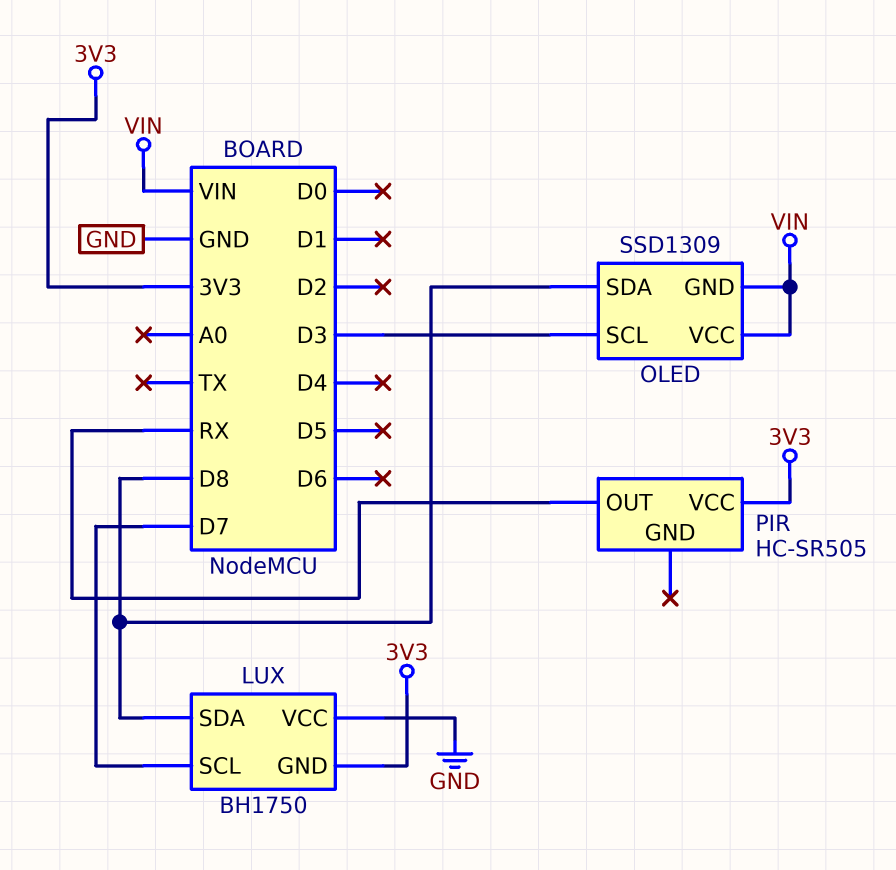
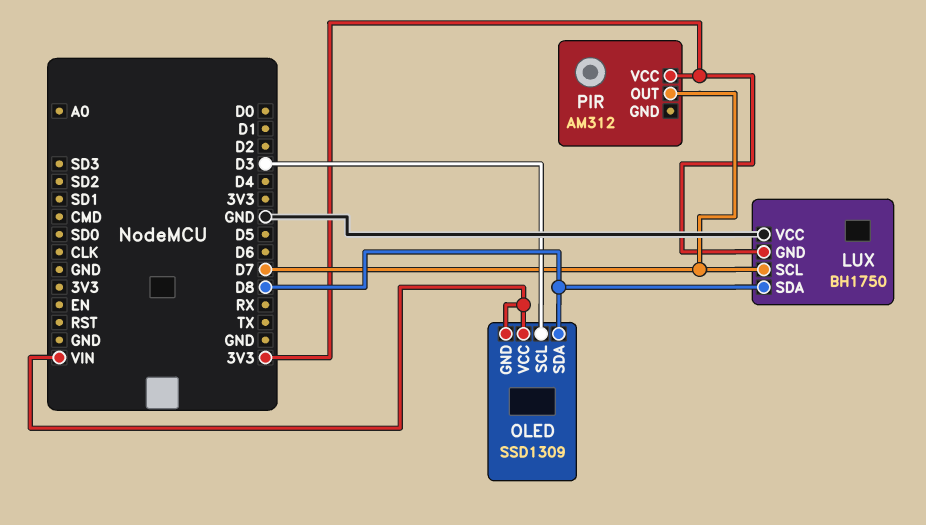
PIR: HC-SR505 -> AM312
PIR pin OUT: RX -> D7

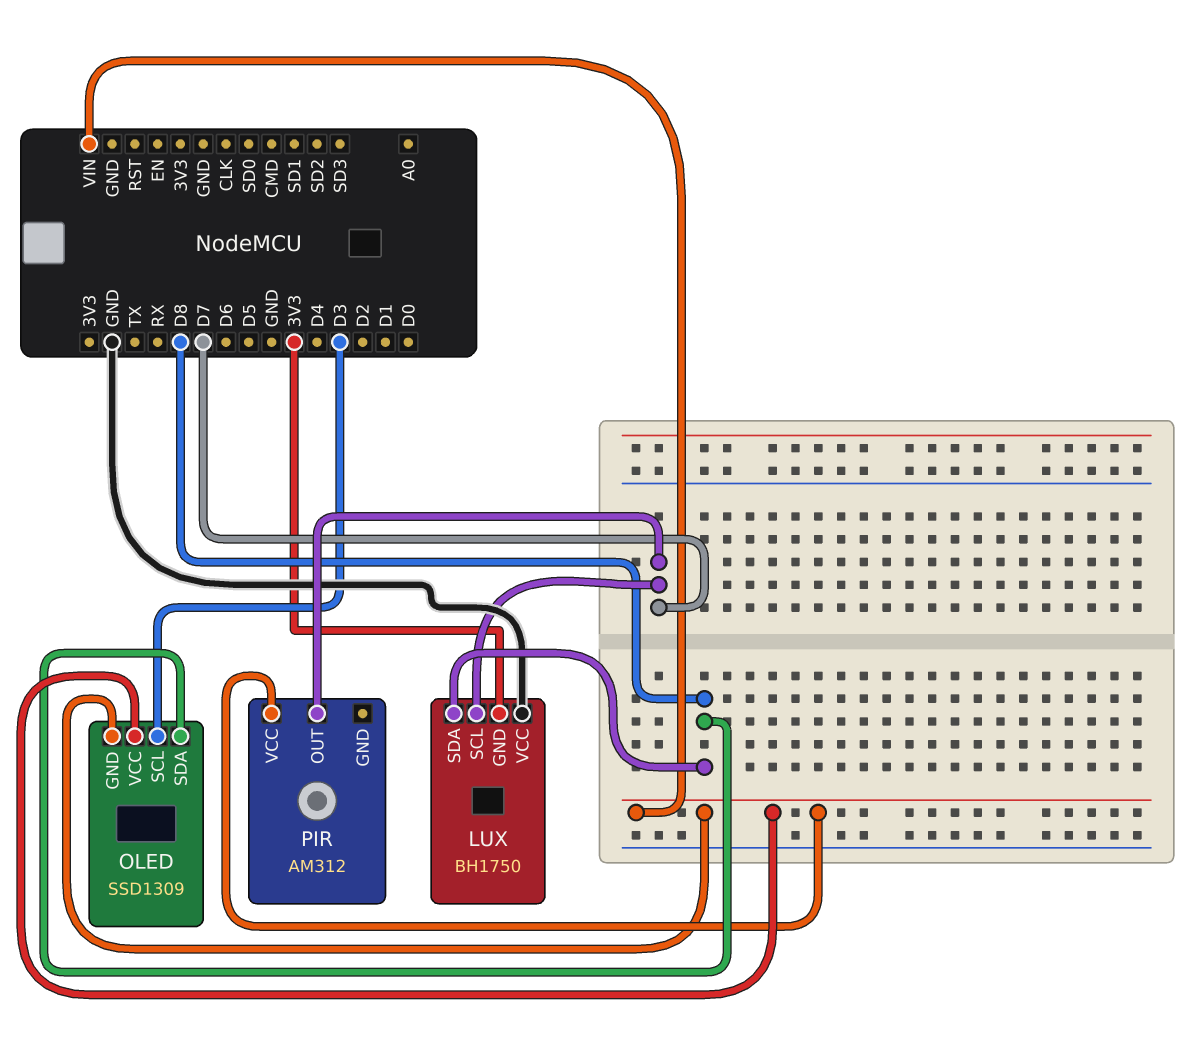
PIR pin VCC: 3V3 -> VIN

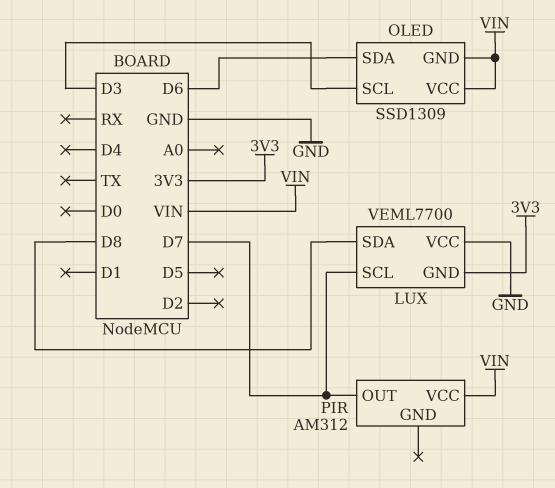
LUX: BH1750 -> VEML7700
OLED pin SDA: D8 -> D6

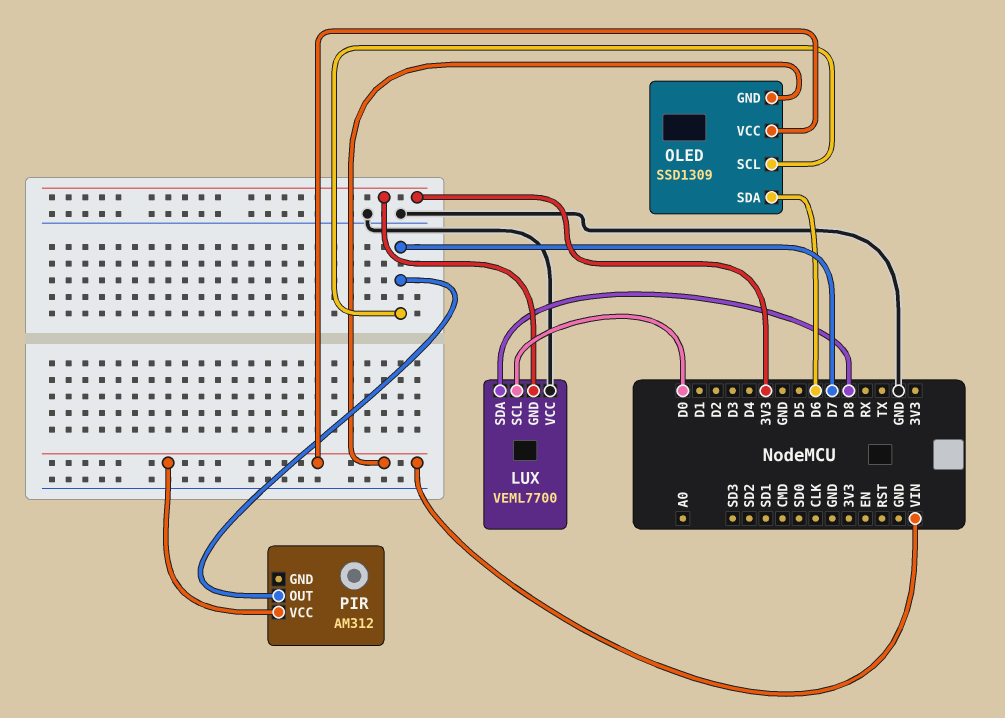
LUX pin SCL: D7 -> D0
OLED pin SCL: D3 -> D7

